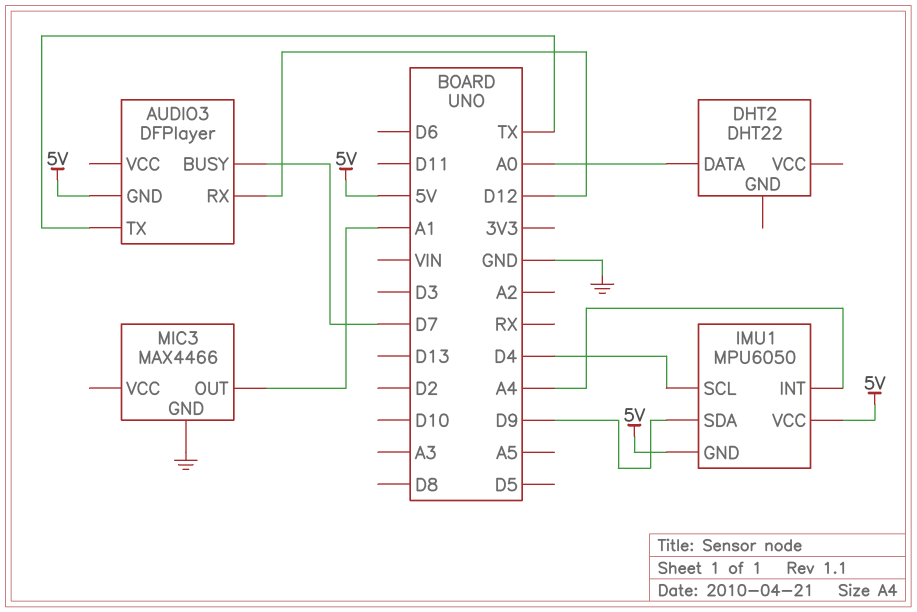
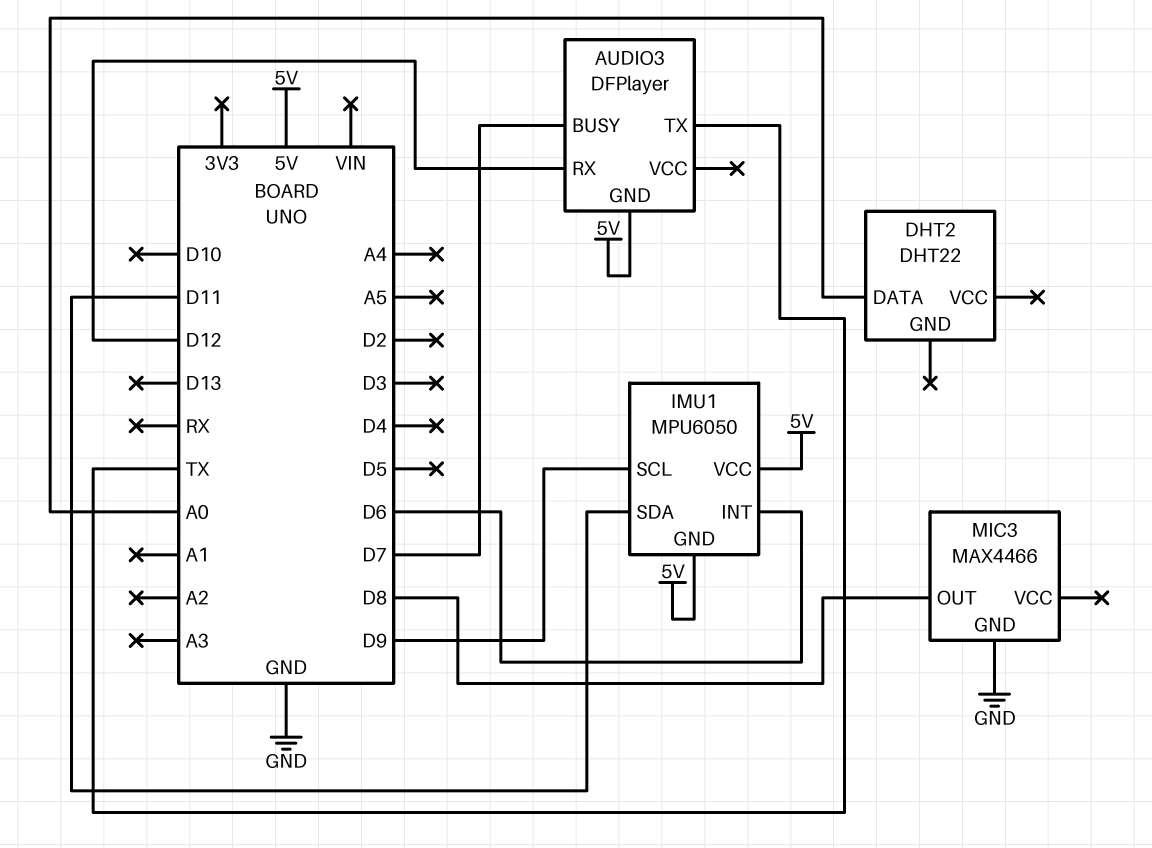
IMU1 pin INT: A4 -> D6
IMU1 pin SCL: D4 -> D9
IMU1 pin SDA: D9 -> D11
MIC3 pin OUT: A1 -> D8

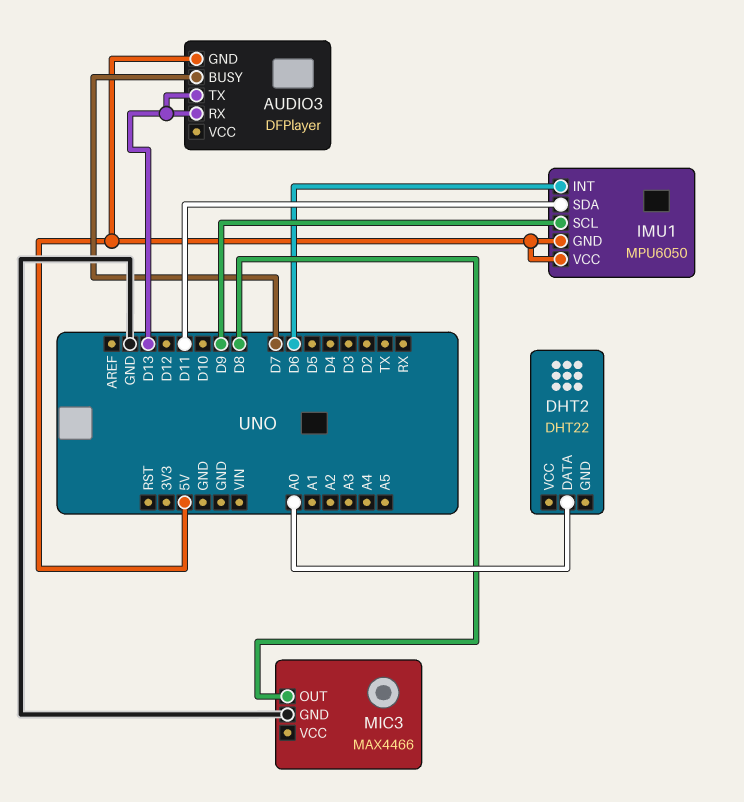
AUDIO3 pin RX: D12 -> D13
AUDIO3 pin TX: TX -> D13

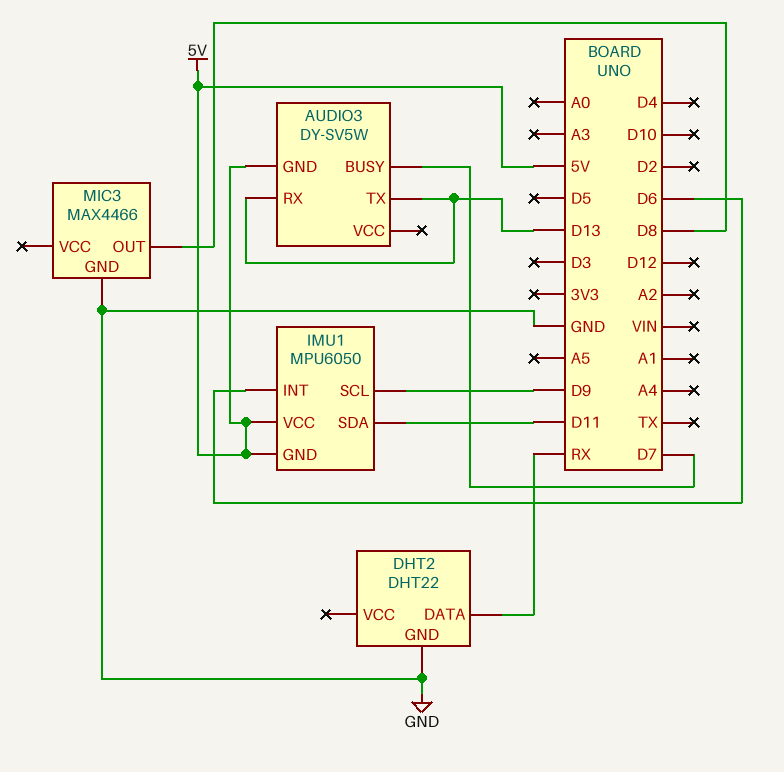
AUDIO3: DFPlayer -> DY-SV5W
DHT2 pin DATA: A0 -> RX
DHT2 pin GND: none -> GND

